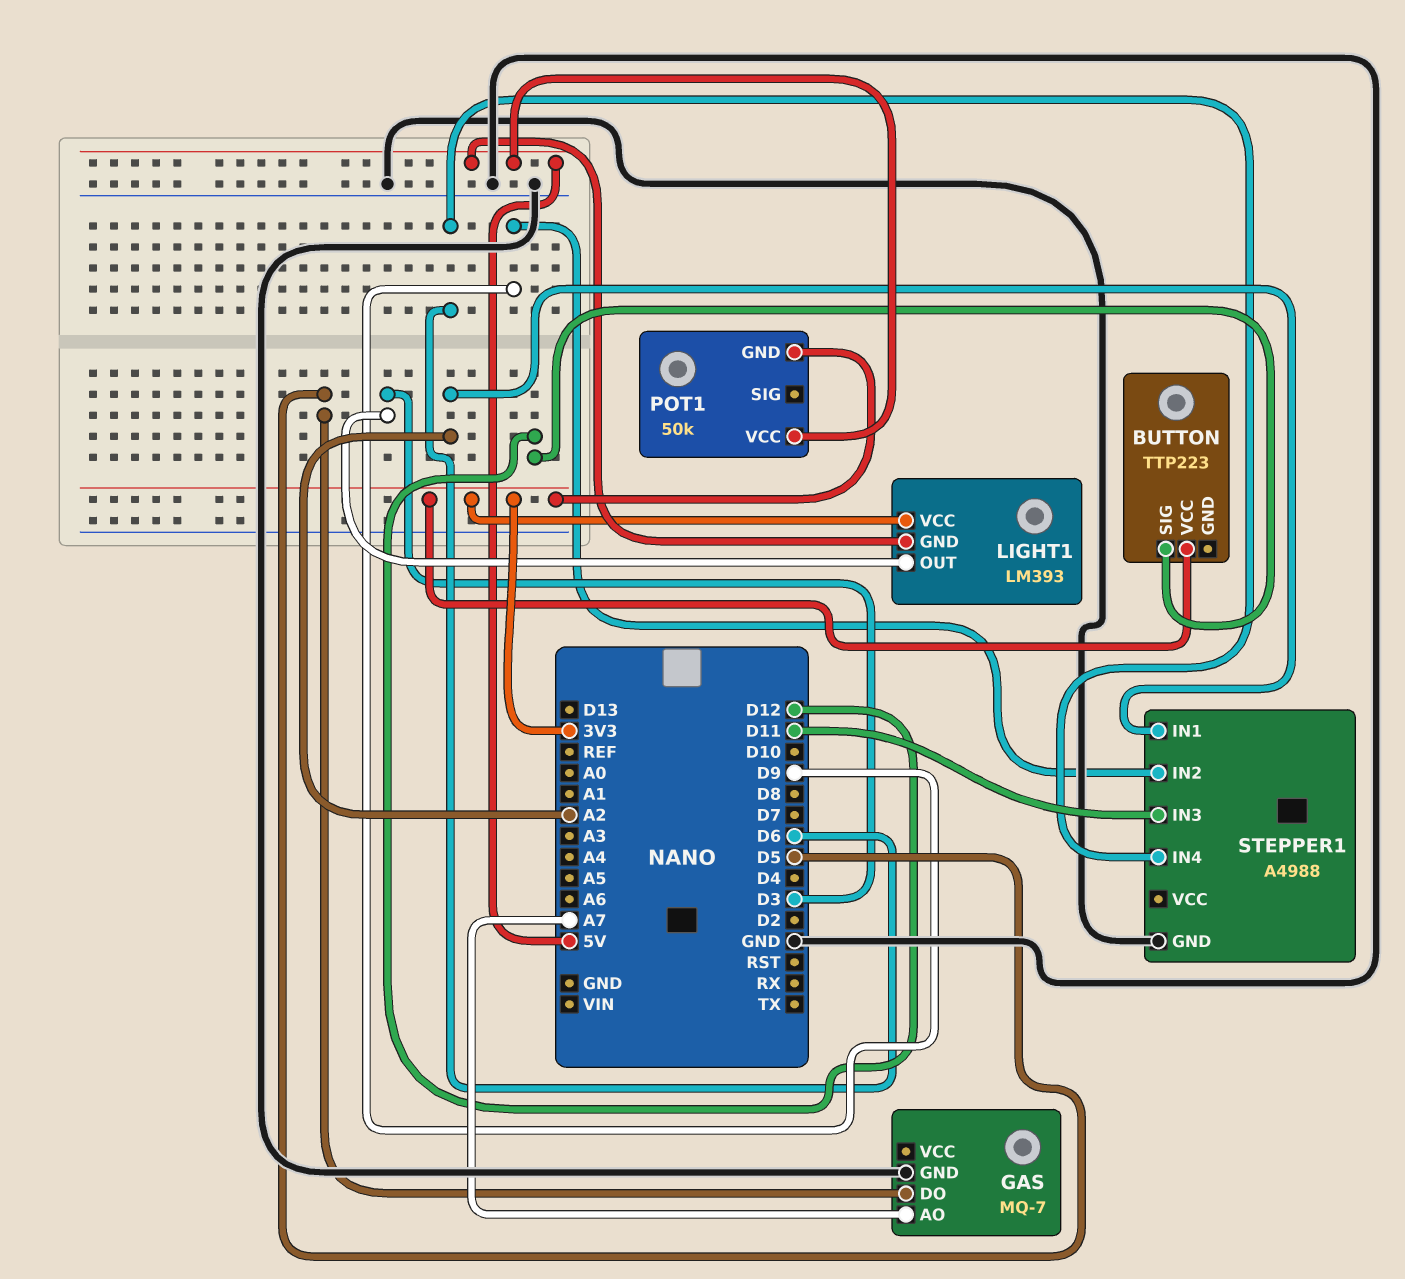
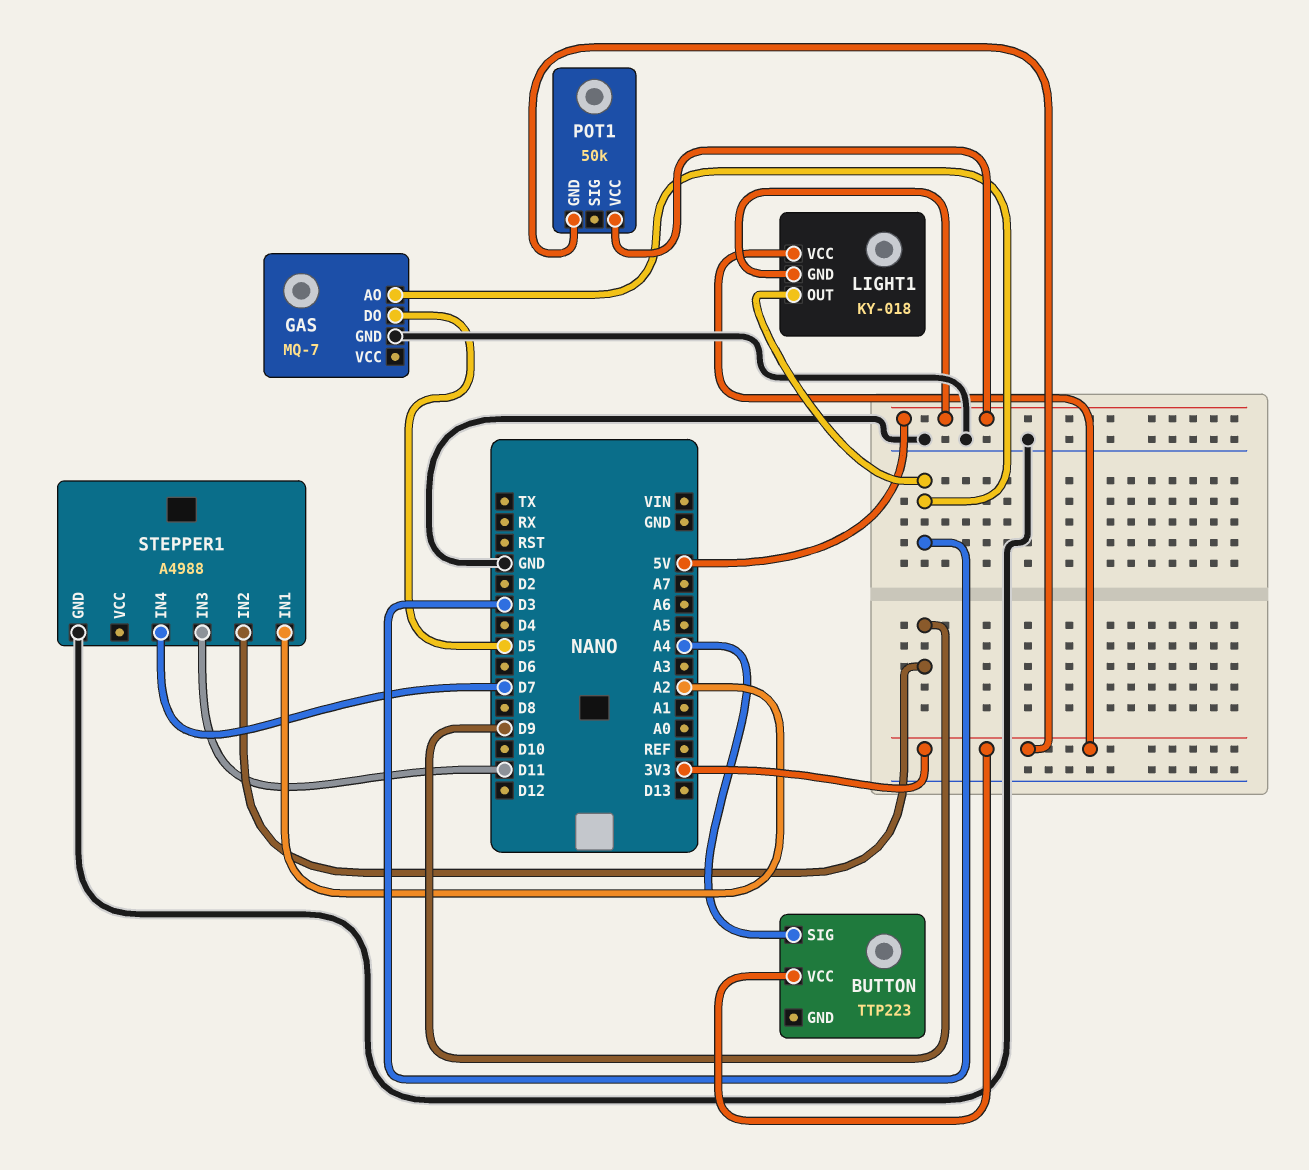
BUTTON pin SIG: D12 -> A4
GAS pin AO: A7 -> D3
LIGHT1: LM393 -> KY-018
STEPPER1 pin IN4: D6 -> D7

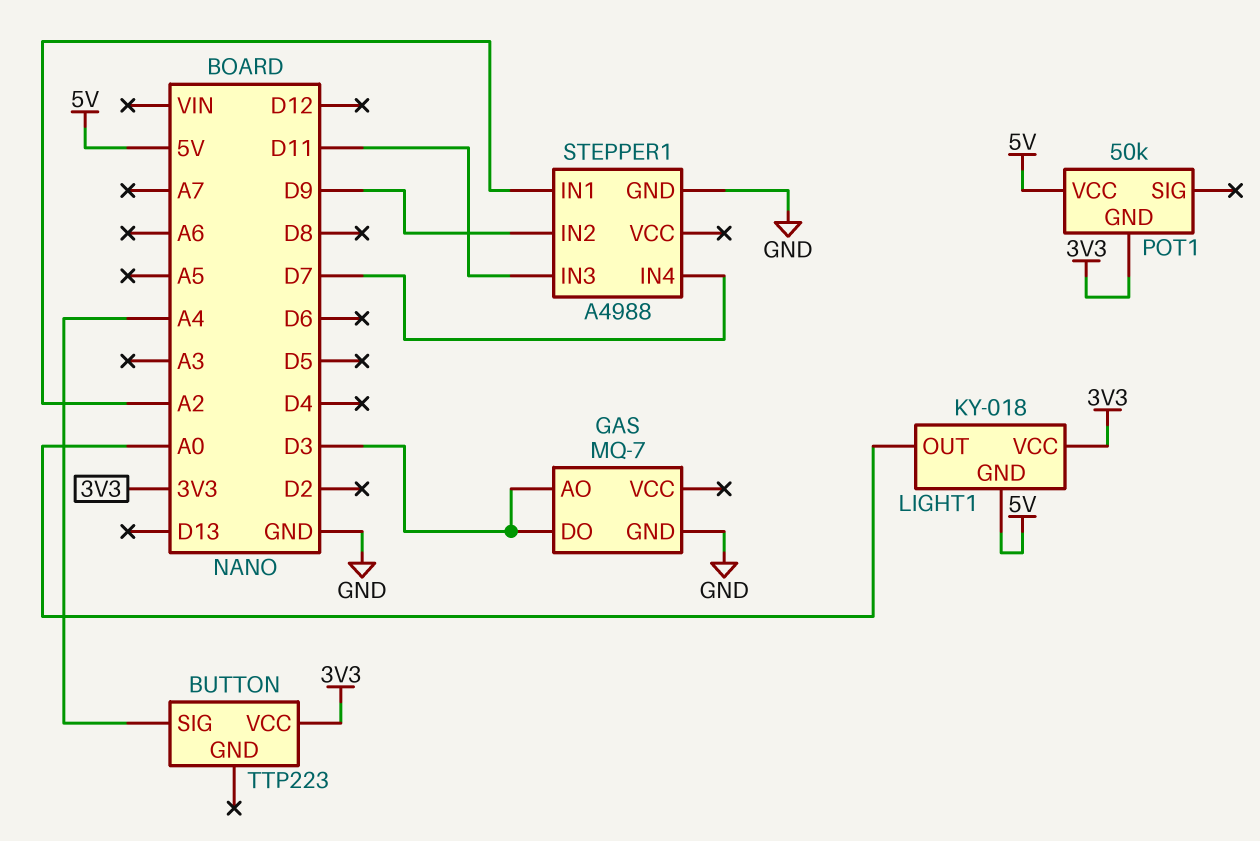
GAS pin DO: D5 -> D3
LIGHT1 pin OUT: D3 -> A0

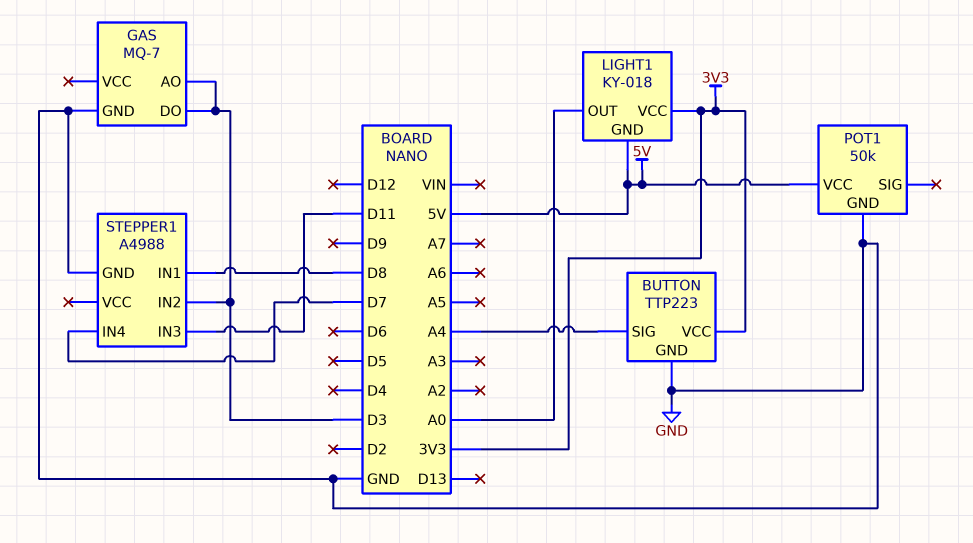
BUTTON pin GND: none -> GND
POT1 pin GND: 3V3 -> GND
STEPPER1 pin IN1: A2 -> D8
STEPPER1 pin IN2: D9 -> D3

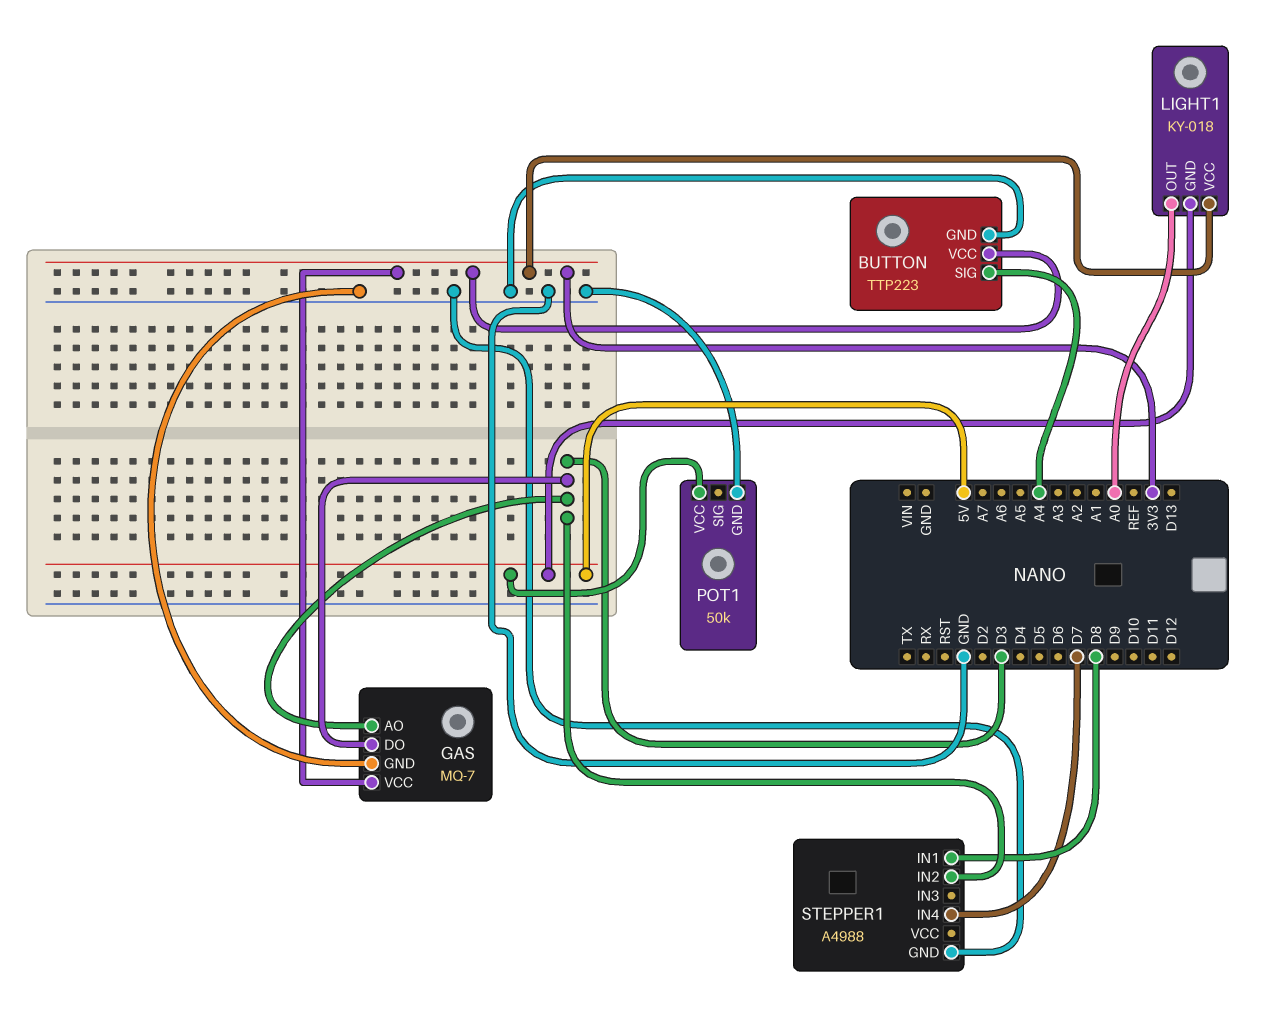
GAS pin VCC: none -> 3V3
STEPPER1 pin IN3: D11 -> none

